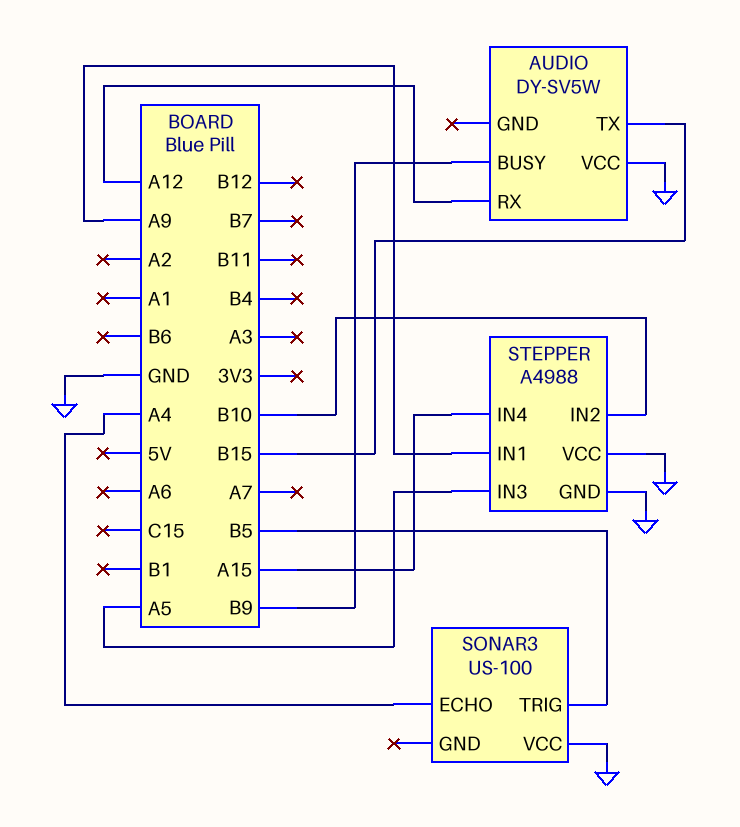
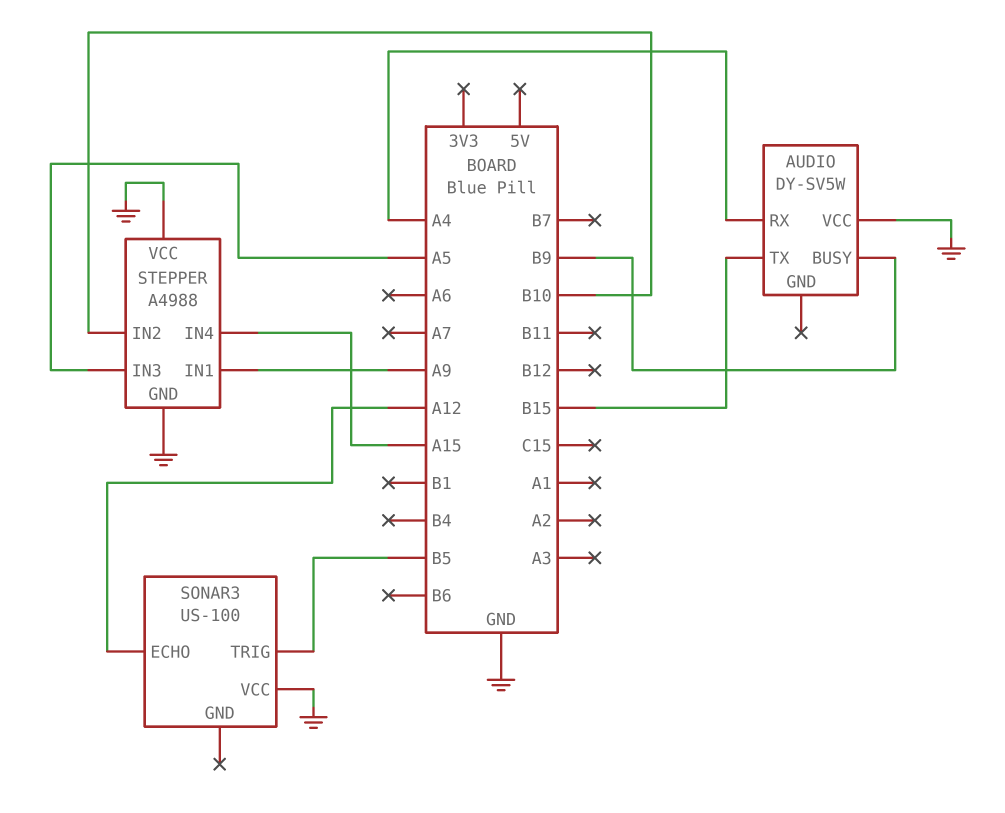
AUDIO pin RX: A12 -> A4
SONAR3 pin ECHO: A4 -> A12

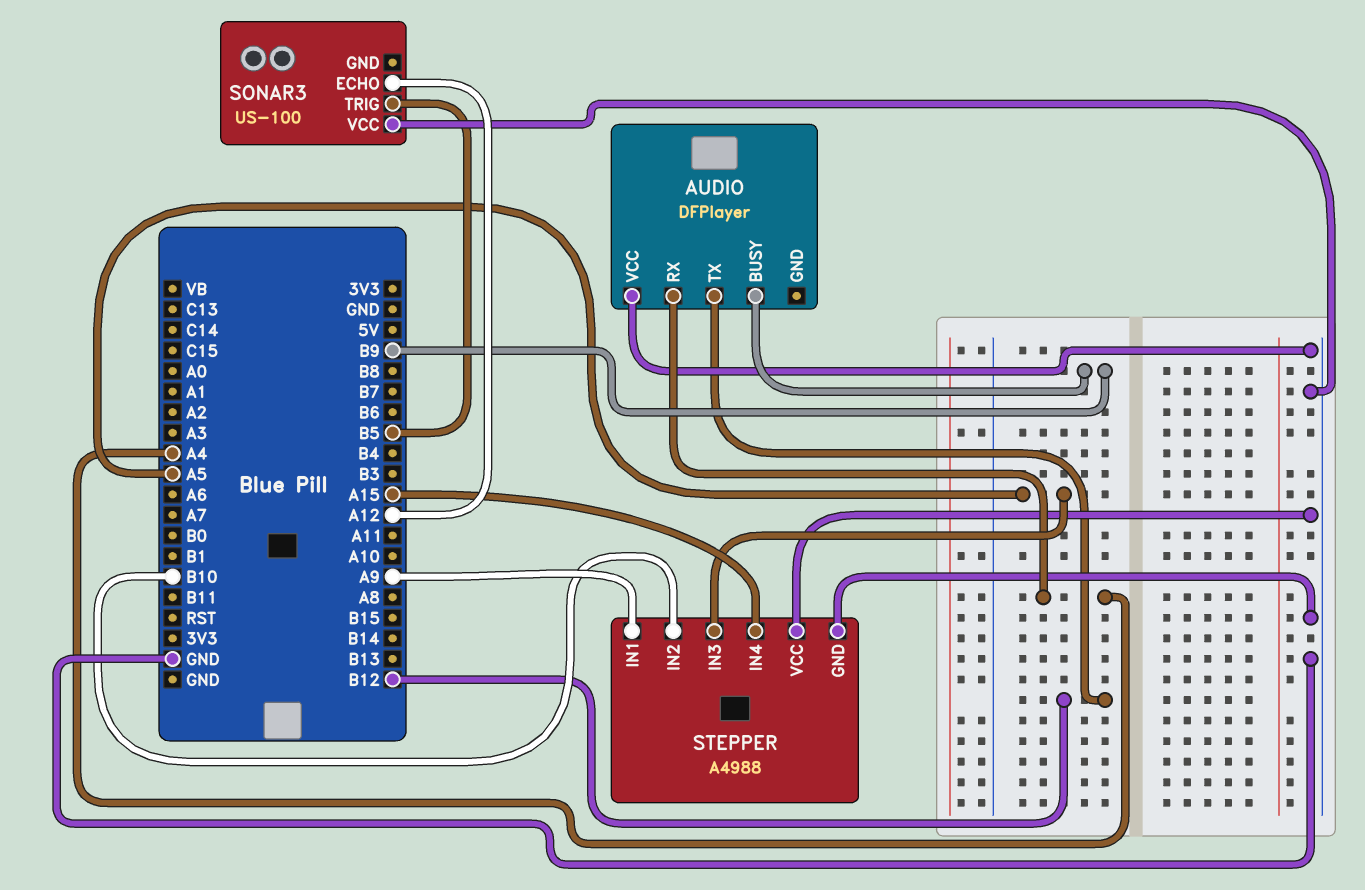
AUDIO: DY-SV5W -> DFPlayer
AUDIO pin TX: B15 -> B12

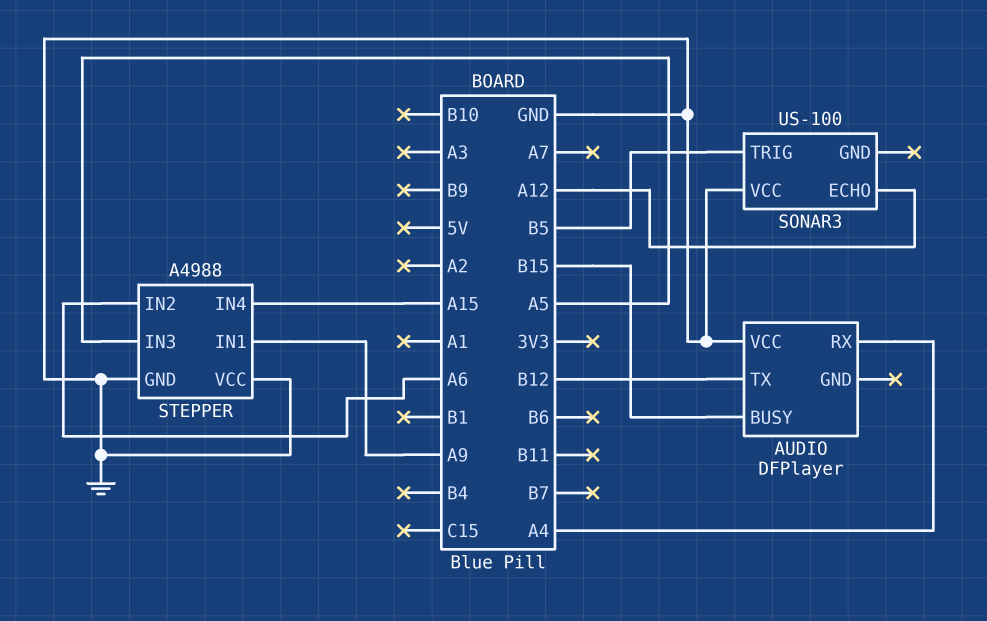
AUDIO pin BUSY: B9 -> B15
STEPPER pin IN2: B10 -> A6

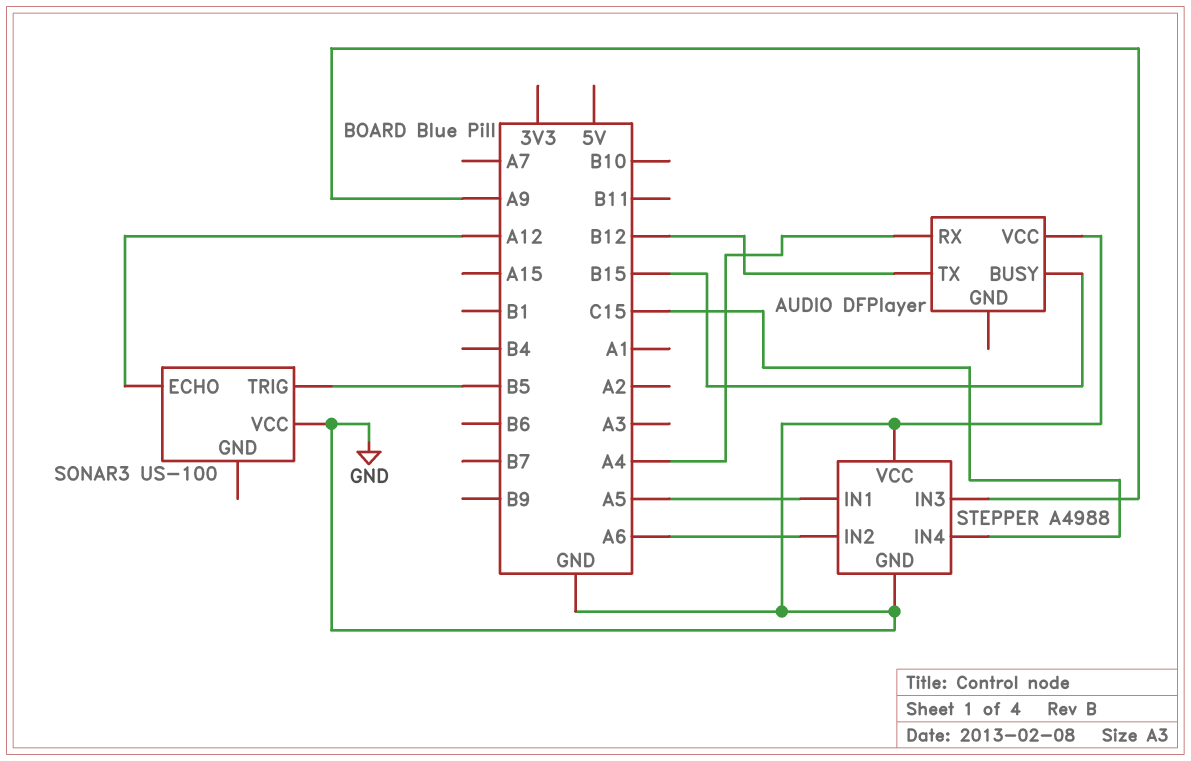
STEPPER pin IN1: A9 -> A5
STEPPER pin IN3: A5 -> A9
STEPPER pin IN4: A15 -> C15

